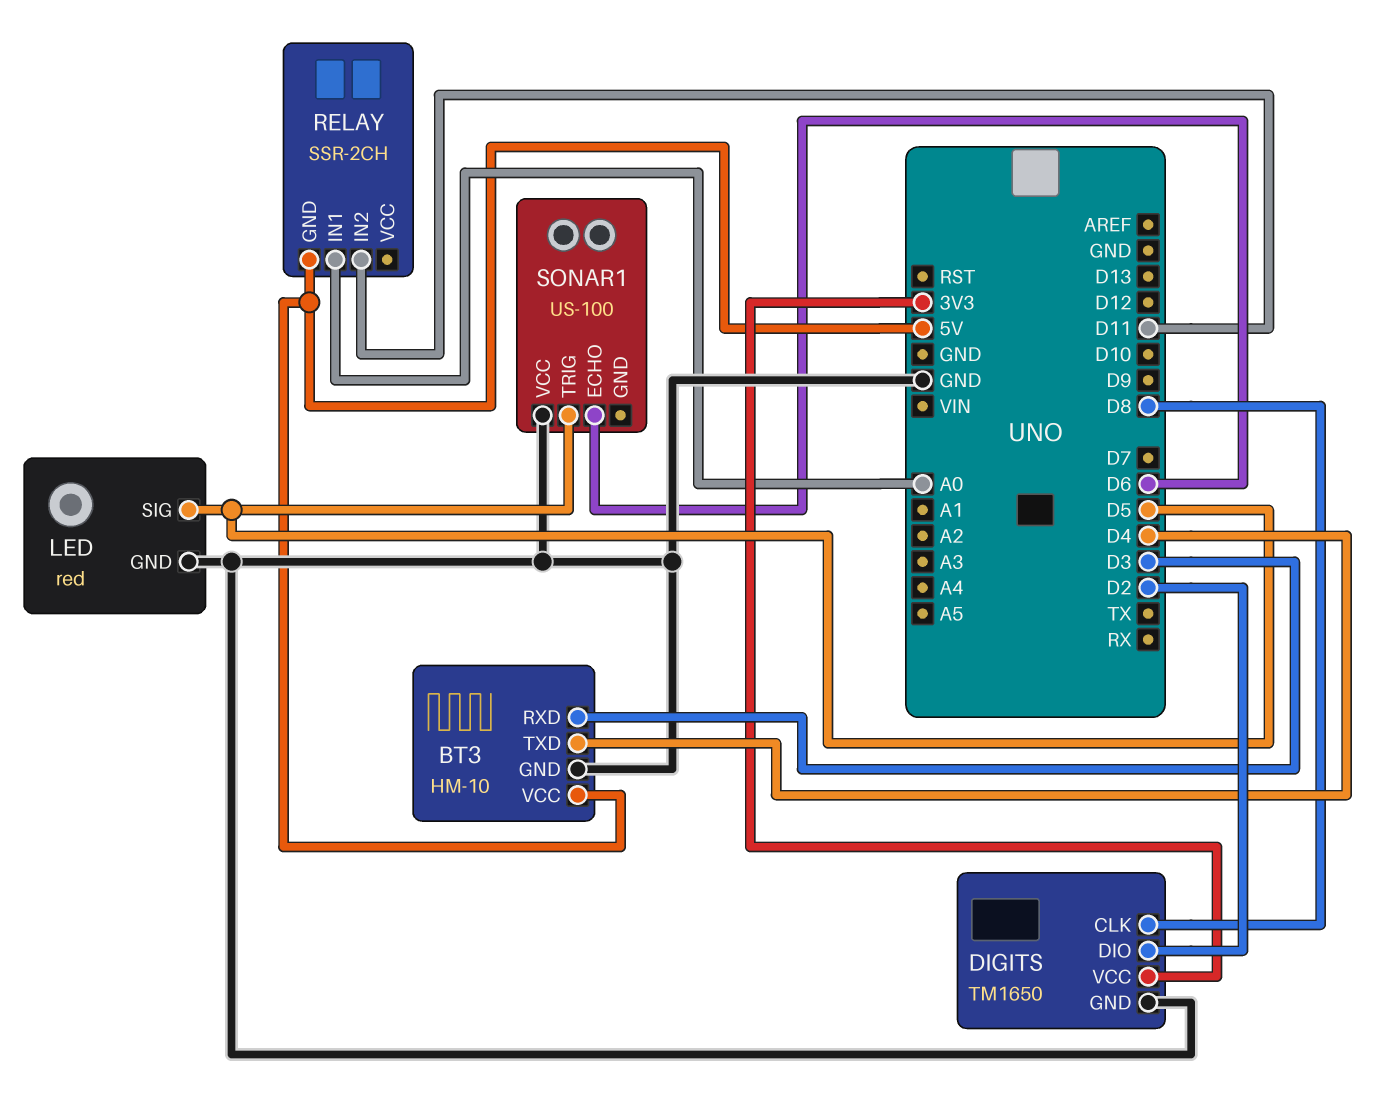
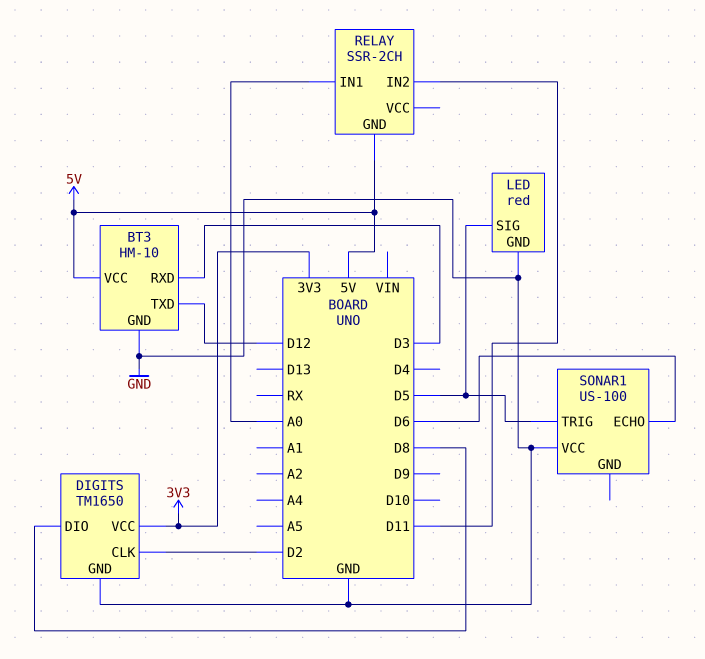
BT3 pin TXD: D4 -> D12
DIGITS pin CLK: D8 -> D2
DIGITS pin DIO: D2 -> D8

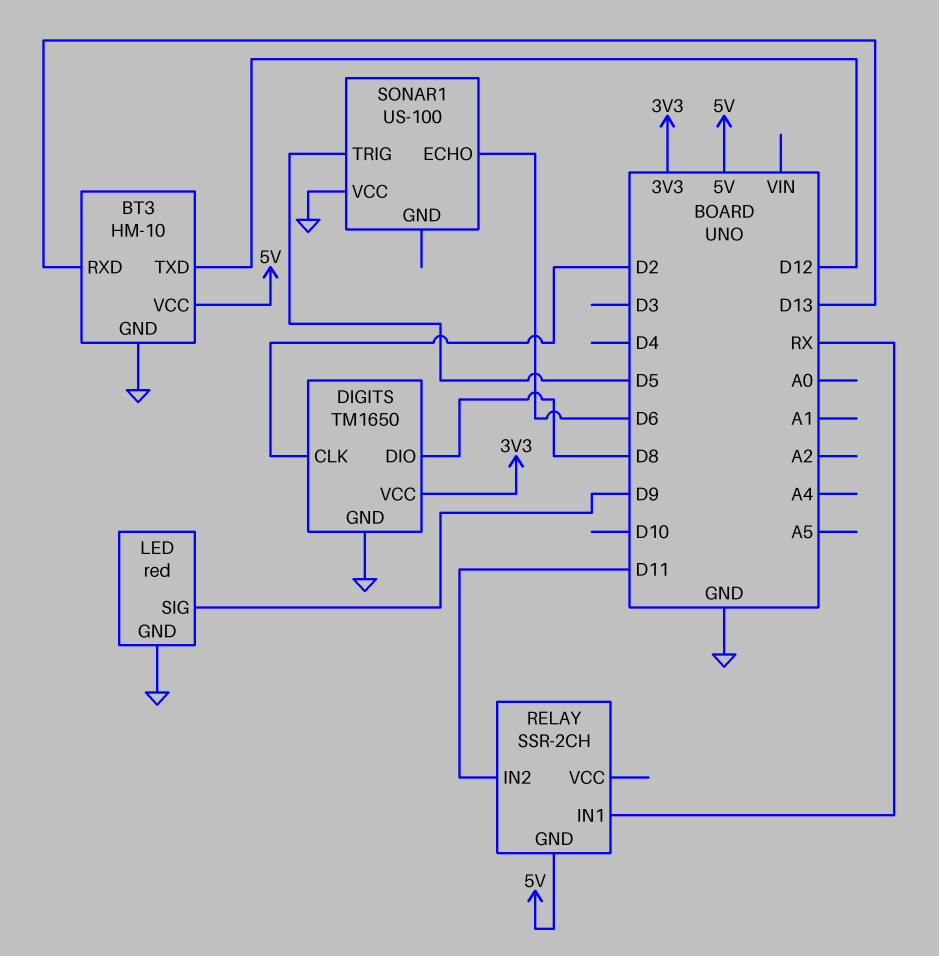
BT3 pin RXD: D3 -> D13
LED pin SIG: D5 -> D9
RELAY pin IN1: A0 -> RX

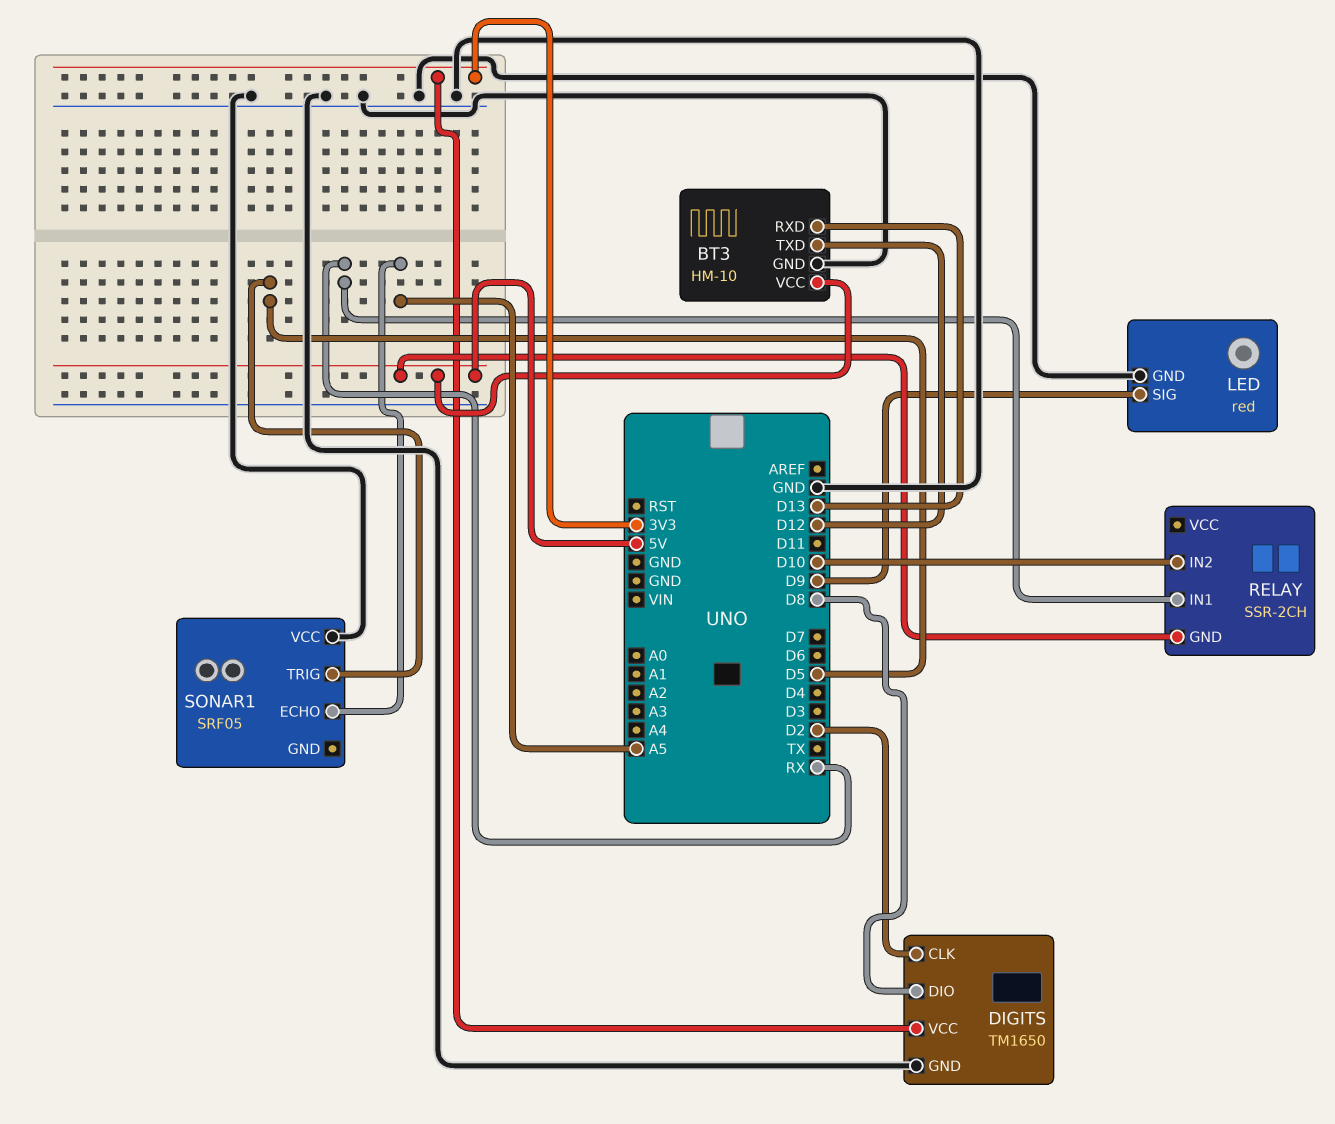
RELAY pin IN2: D11 -> D10
SONAR1: US-100 -> SRF05
SONAR1 pin ECHO: D6 -> A5

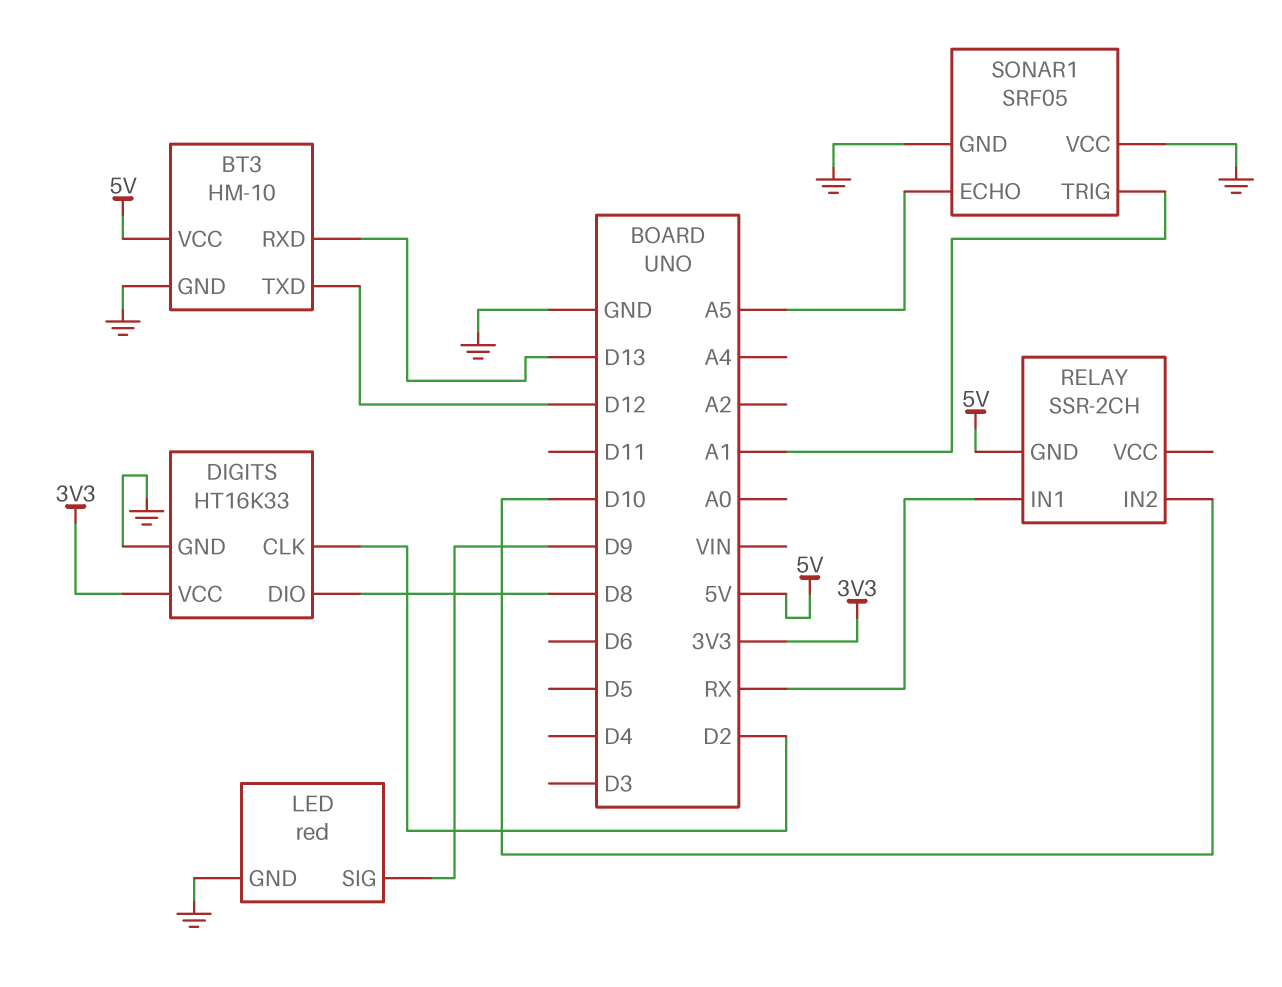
DIGITS: TM1650 -> HT16K33
SONAR1 pin GND: none -> GND
SONAR1 pin TRIG: D5 -> A1

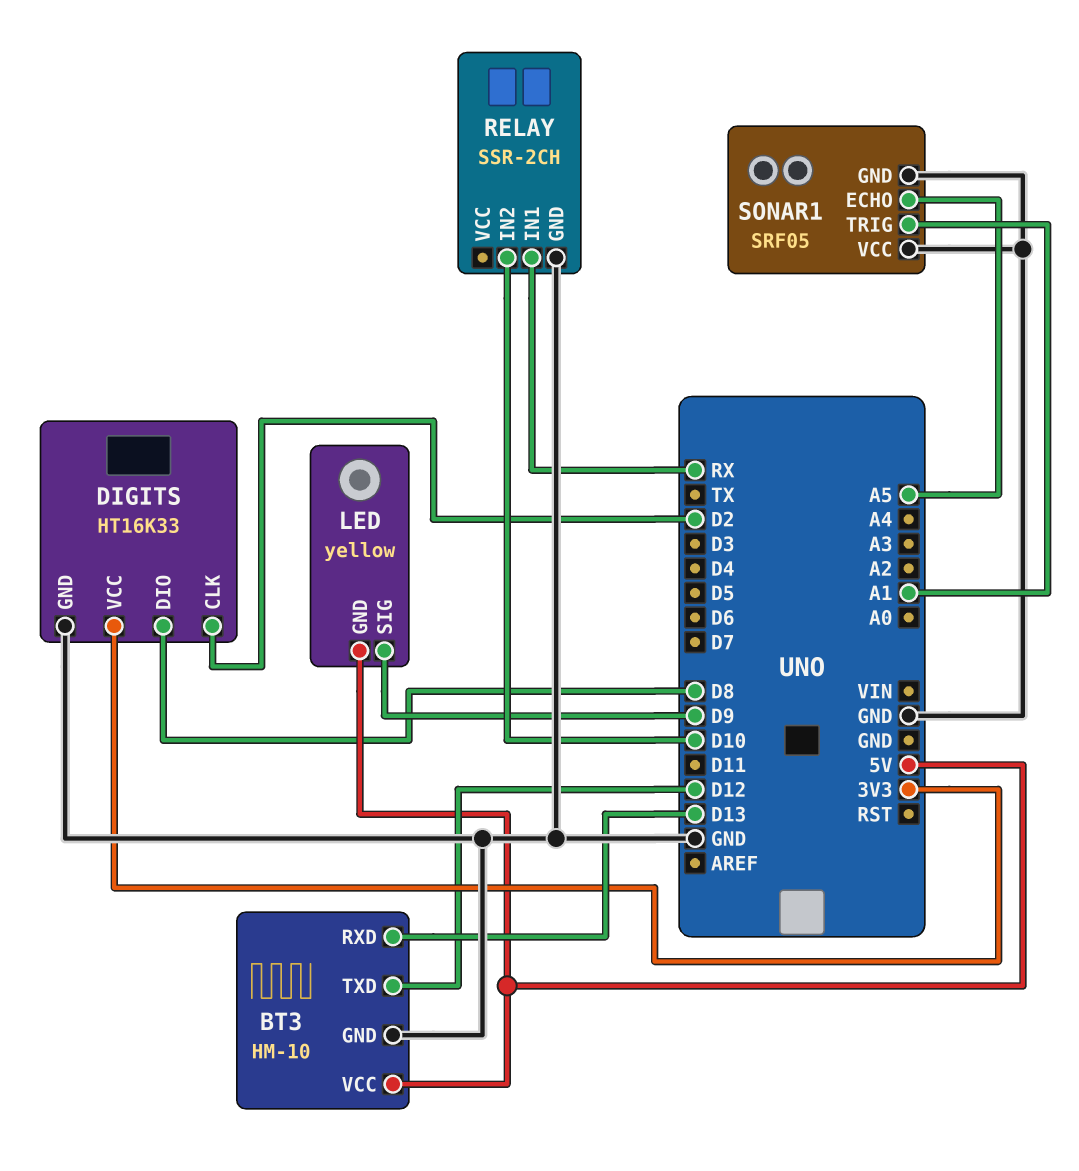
LED: red -> yellow
LED pin GND: GND -> 5V
RELAY pin GND: 5V -> GND

